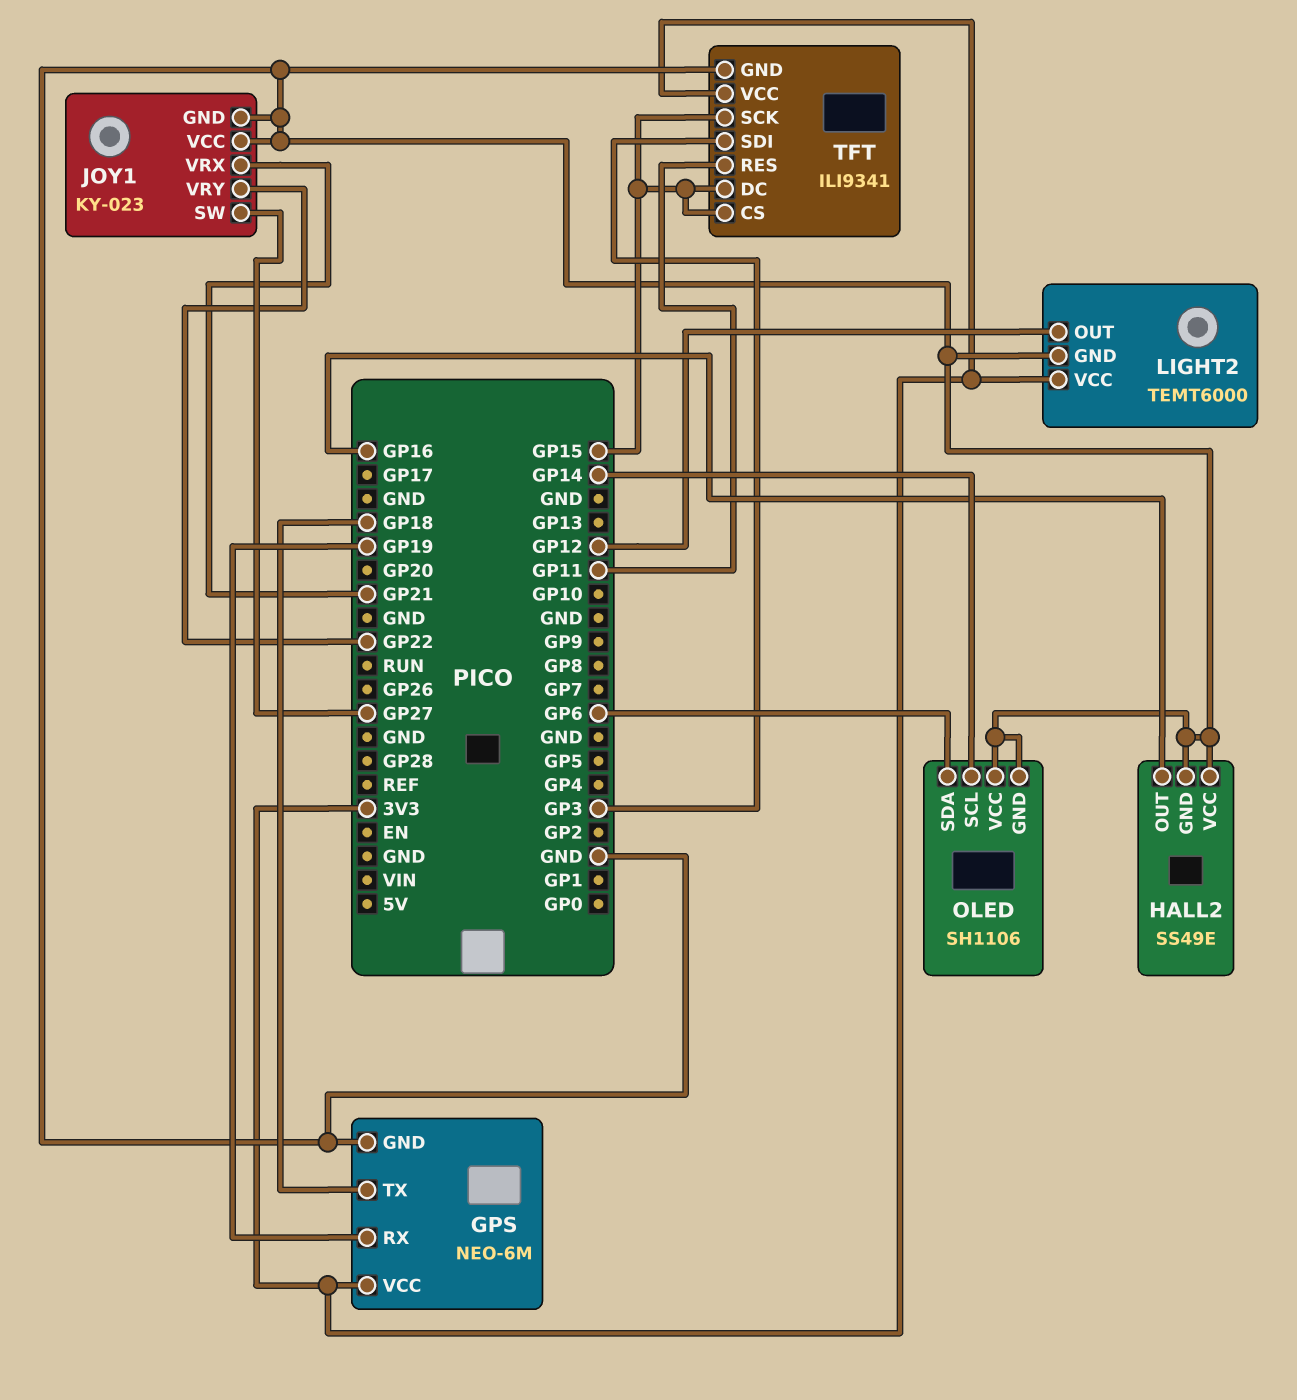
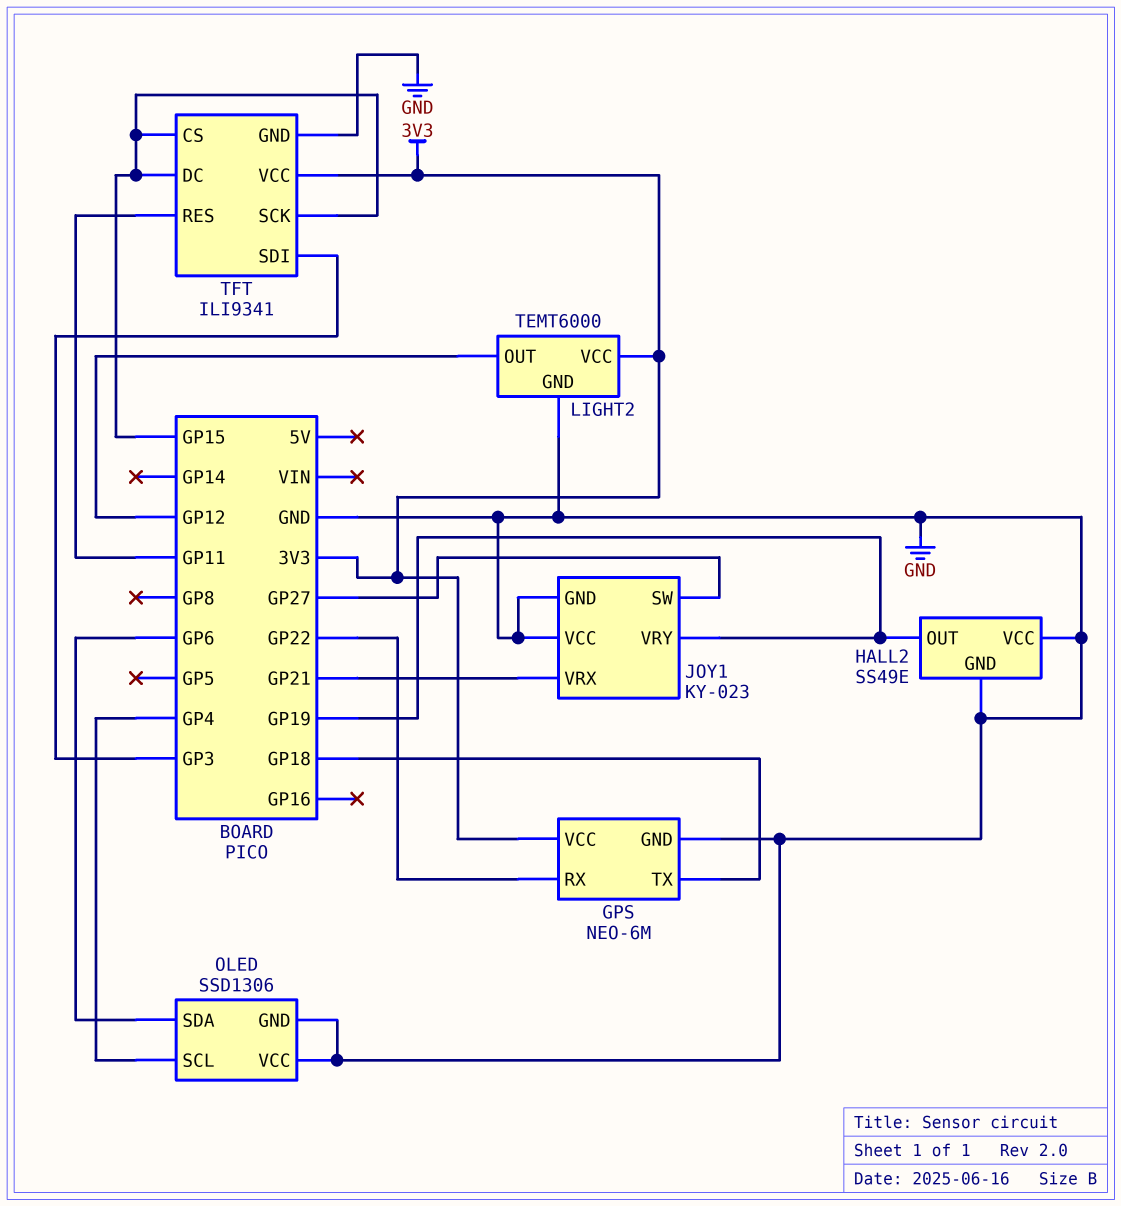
GPS pin RX: GP19 -> GP22
HALL2 pin OUT: GP16 -> GP19
JOY1 pin VRY: GP22 -> GP19
OLED: SH1106 -> SSD1306
OLED pin SCL: GP14 -> GP4

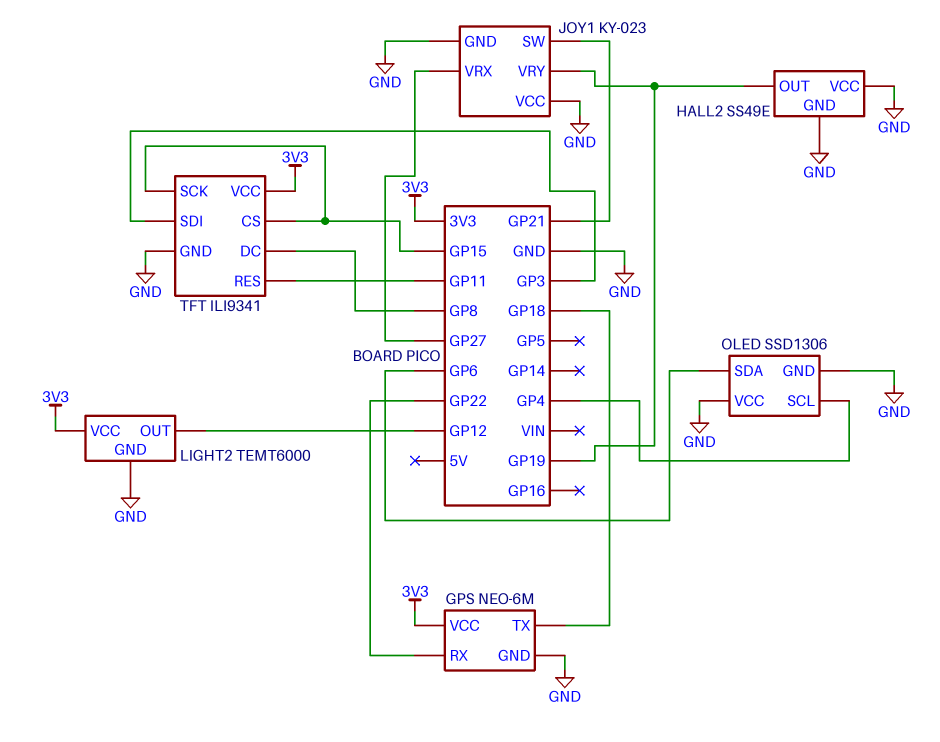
JOY1 pin SW: GP27 -> GP21
JOY1 pin VRX: GP21 -> GP27
TFT pin DC: GP15 -> GP8

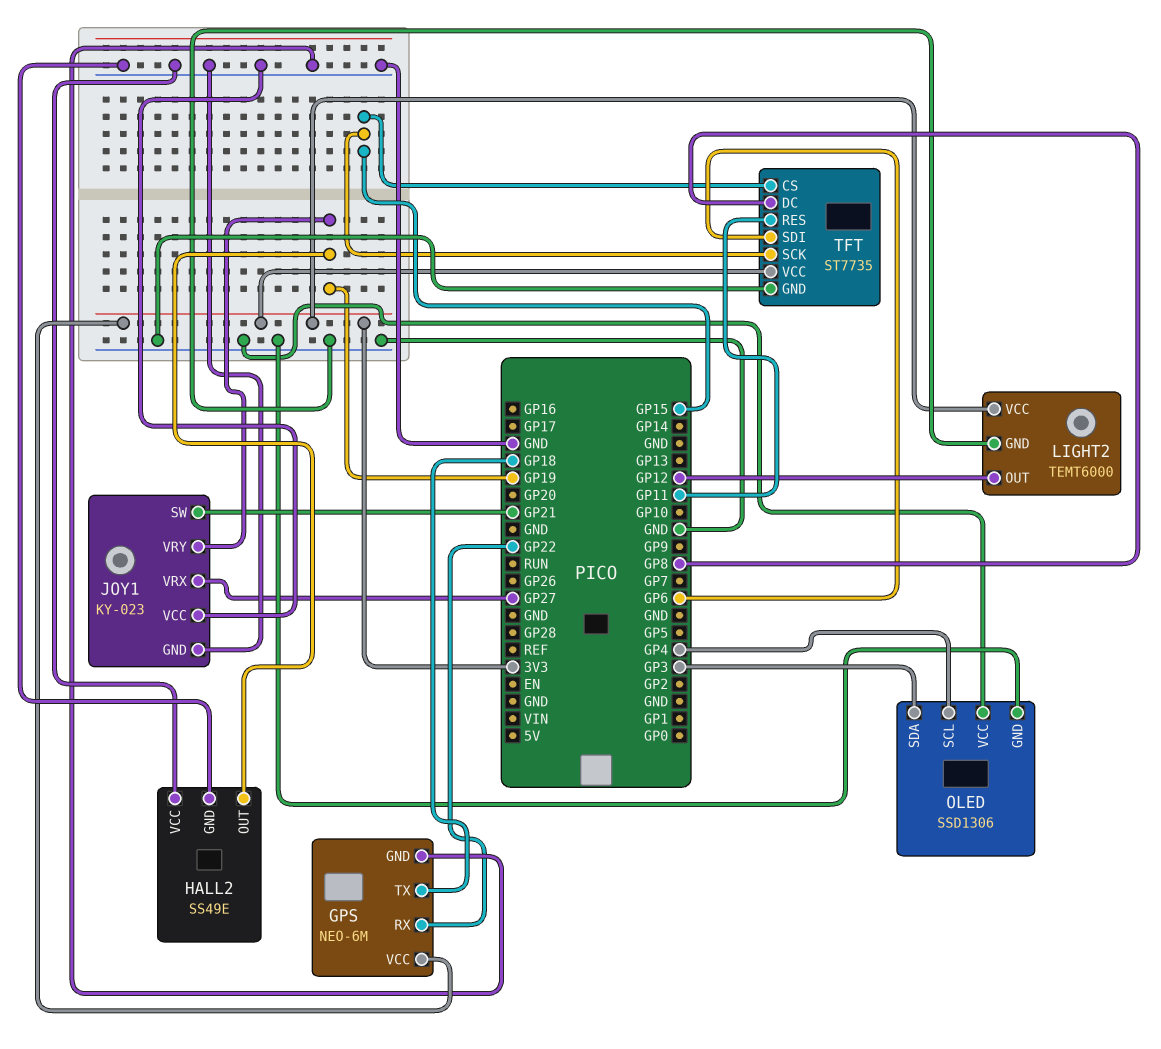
OLED pin SDA: GP6 -> GP3
TFT: ILI9341 -> ST7735
TFT pin SDI: GP3 -> GP6

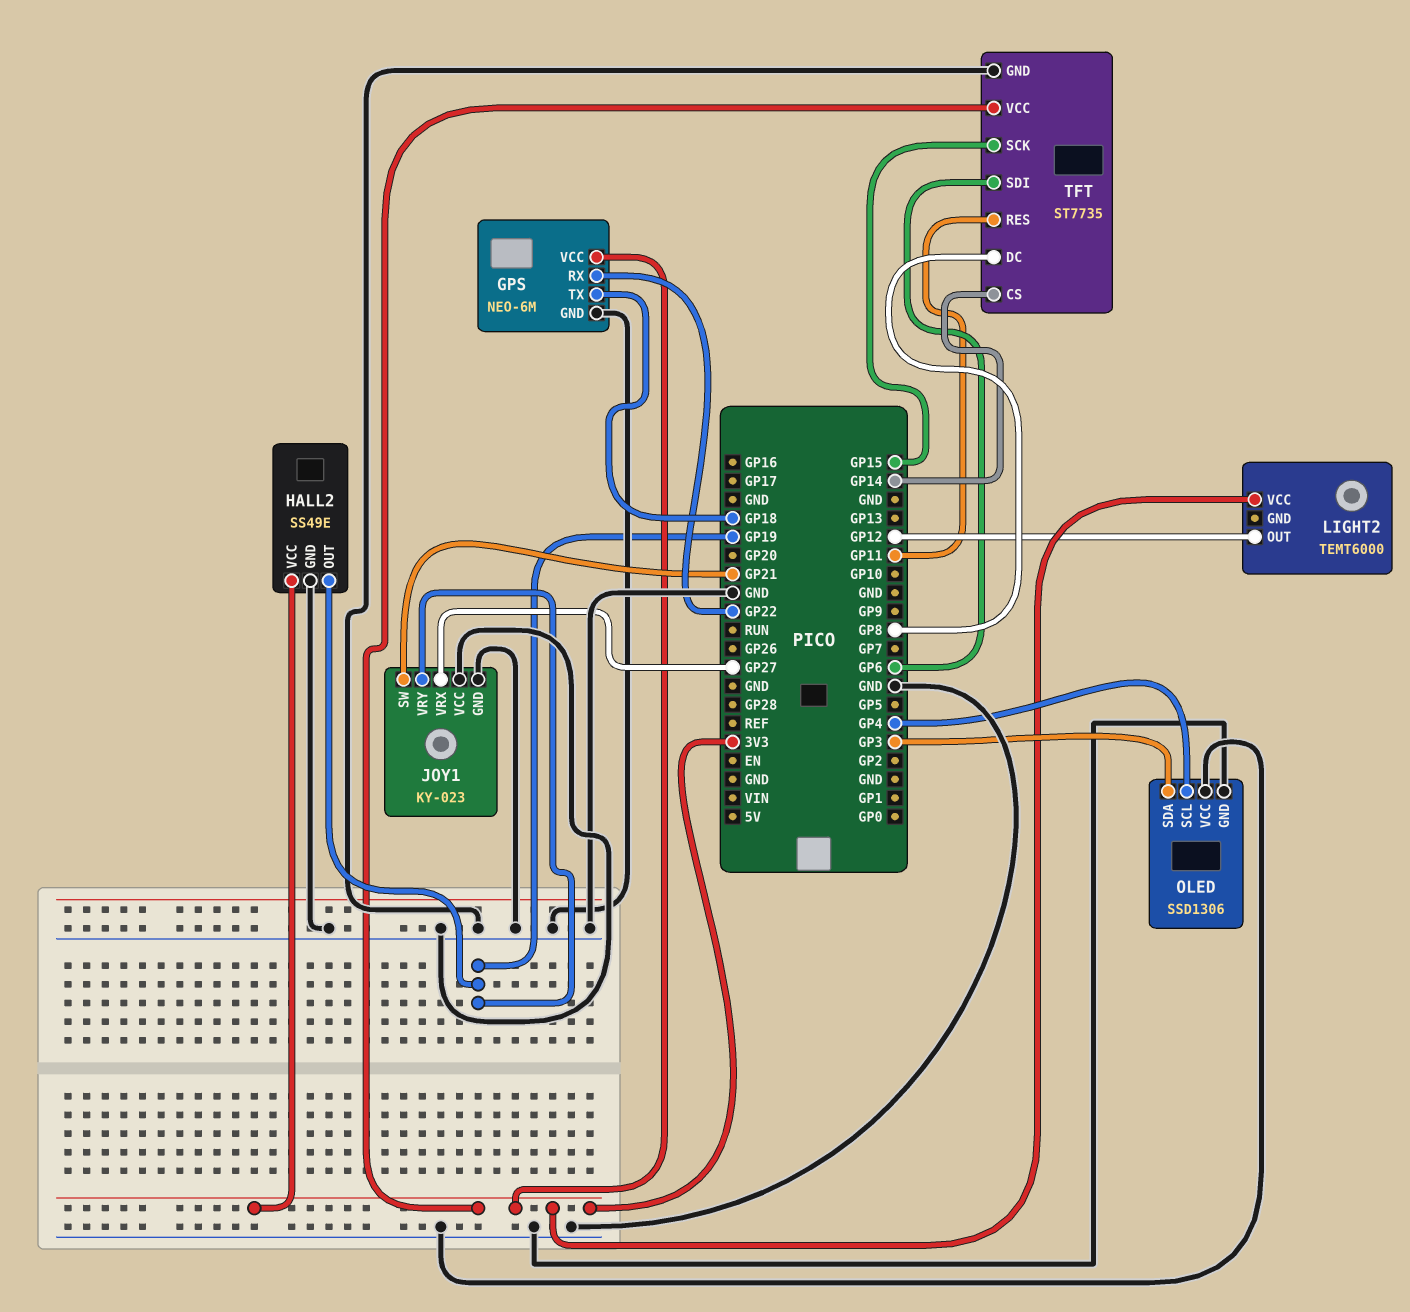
HALL2 pin VCC: GND -> 3V3
LIGHT2 pin GND: GND -> none
TFT pin CS: GP15 -> GP14

